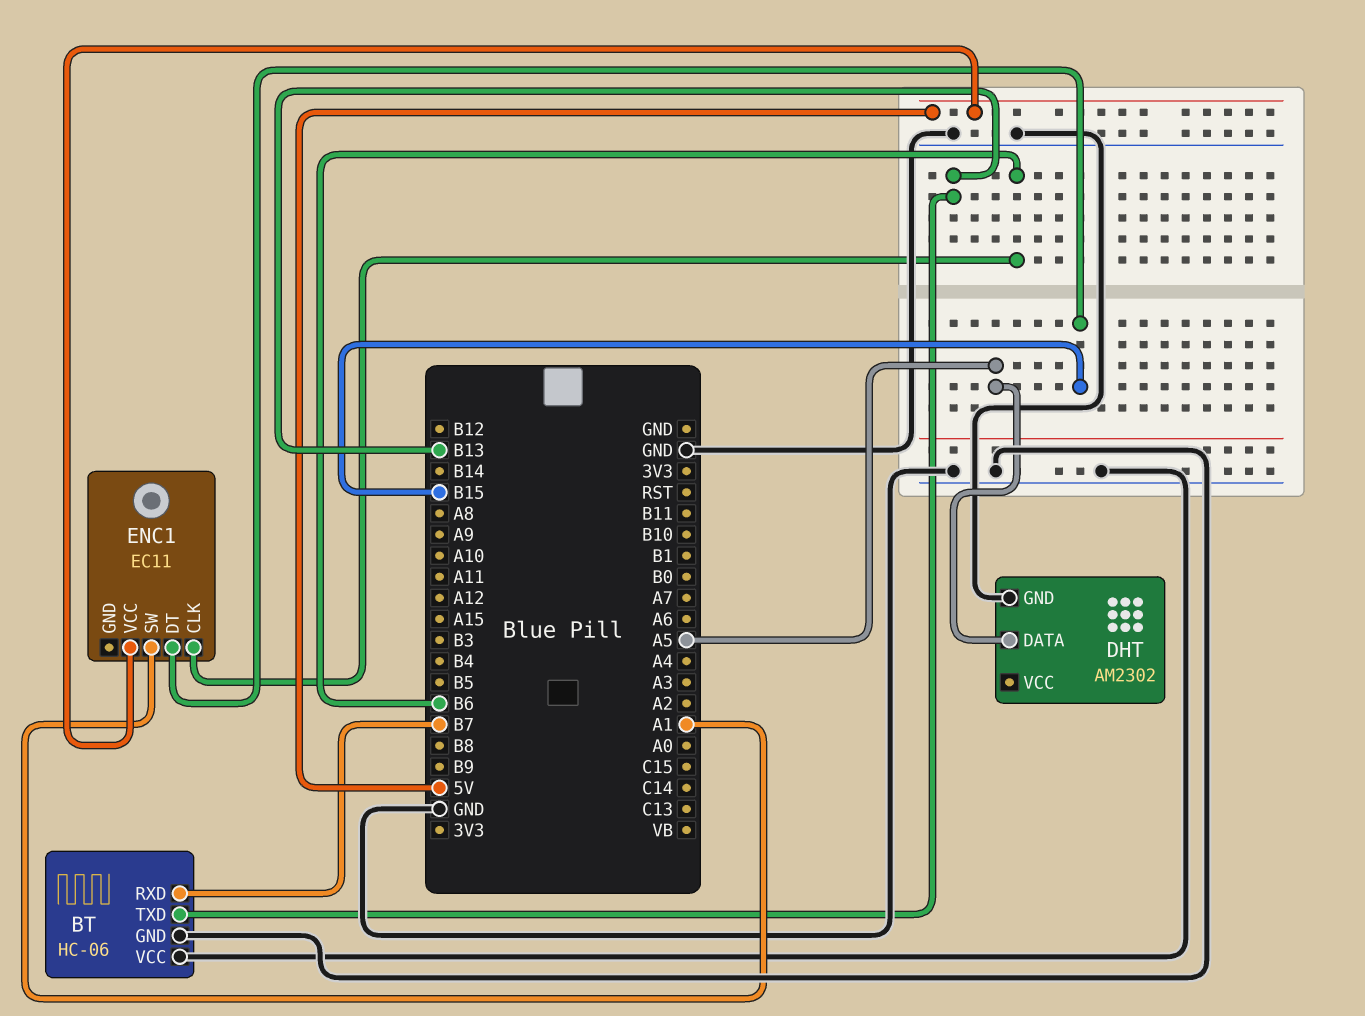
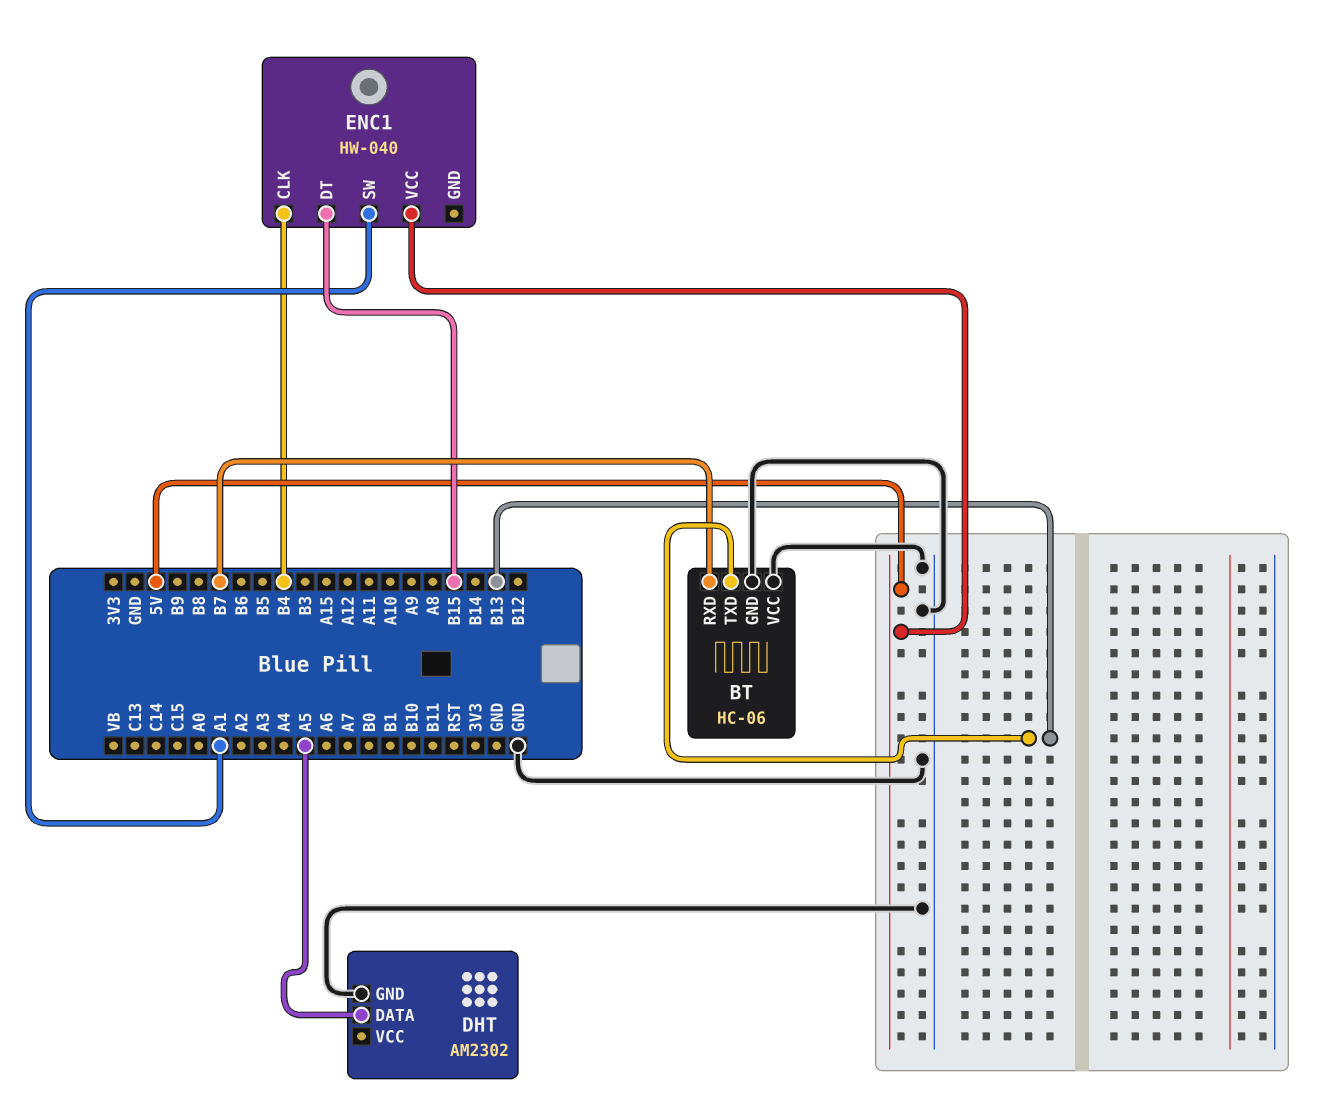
ENC1: EC11 -> HW-040
ENC1 pin CLK: B6 -> B4

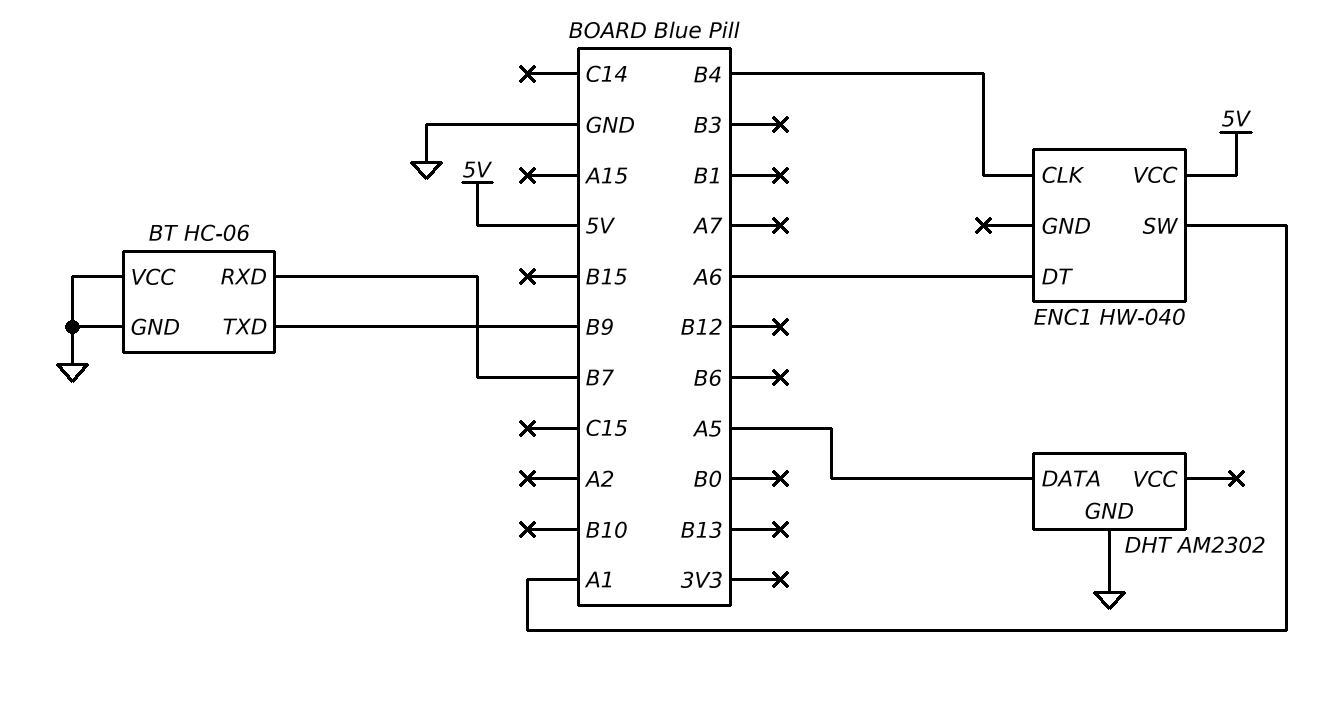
BT pin TXD: B13 -> B9
ENC1 pin DT: B15 -> A6

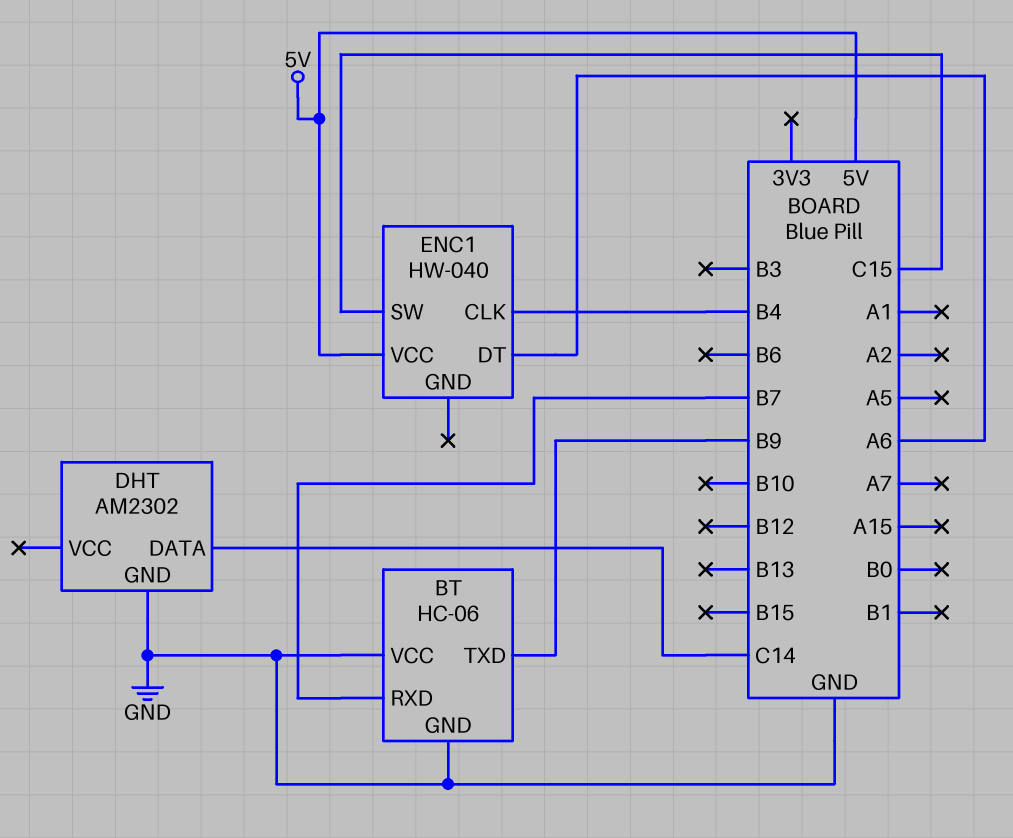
DHT pin DATA: A5 -> C14
ENC1 pin SW: A1 -> C15

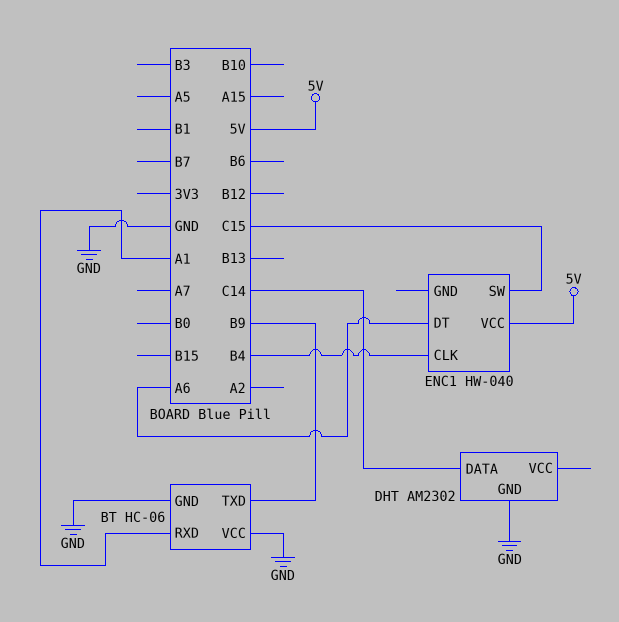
BT pin RXD: B7 -> A1

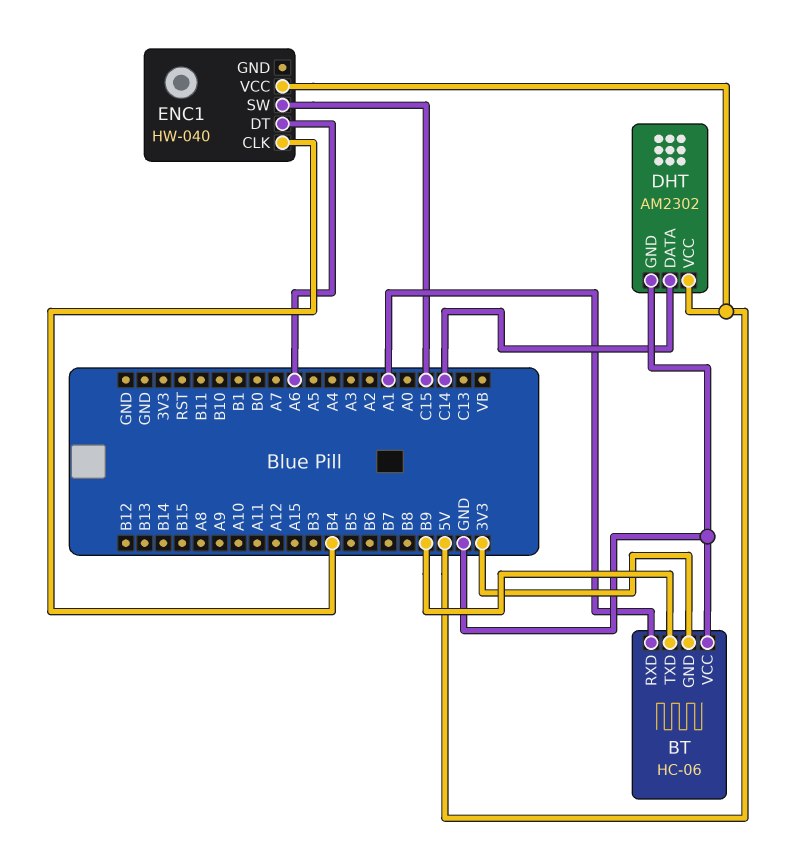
BT pin GND: GND -> 3V3
DHT pin VCC: none -> 5V

